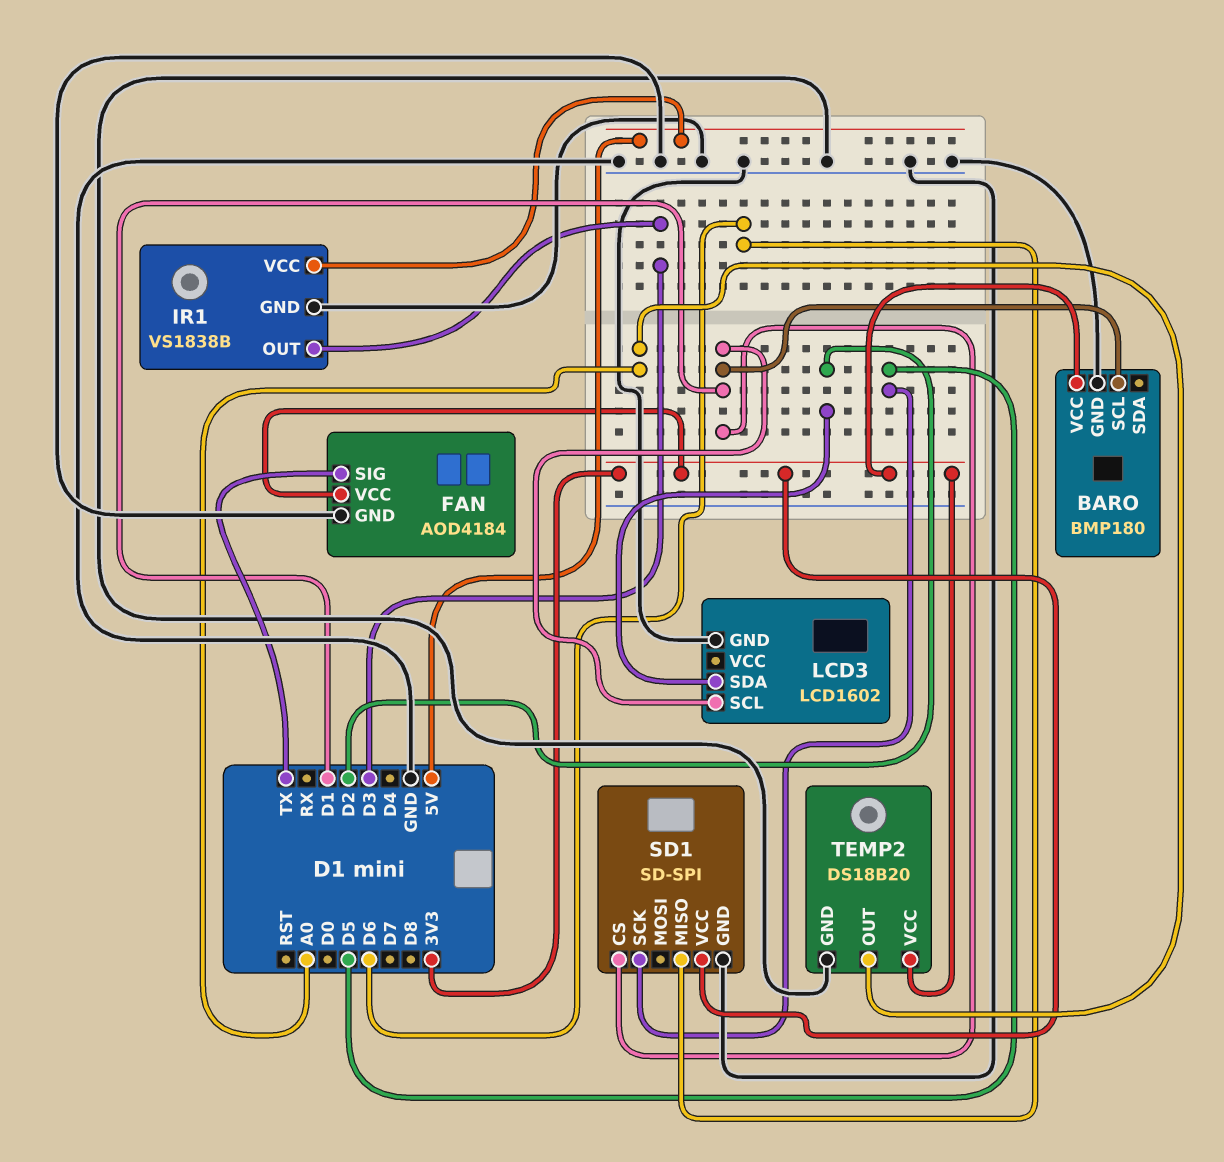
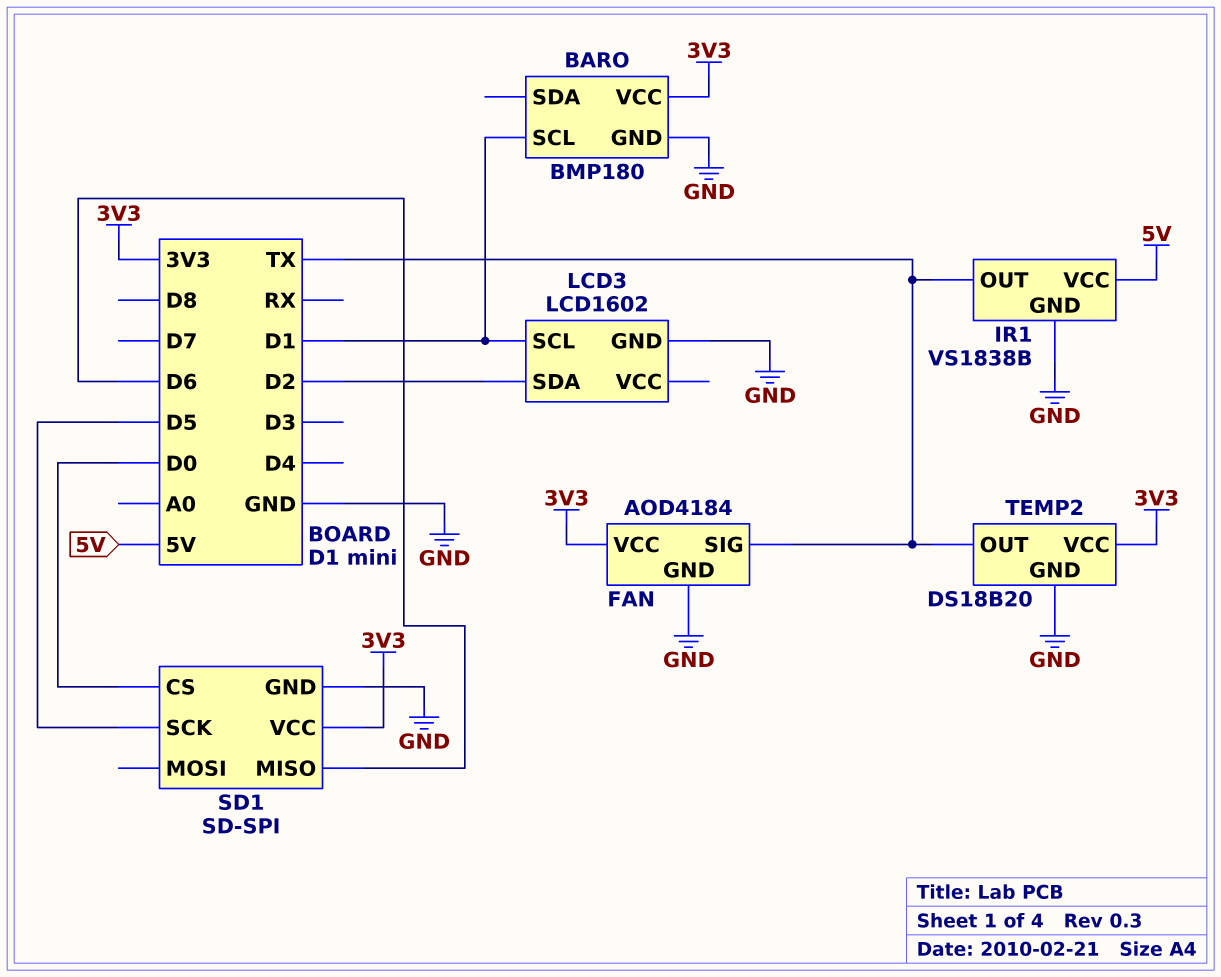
IR1 pin OUT: D3 -> TX
SD1 pin CS: D1 -> D0
TEMP2 pin OUT: A0 -> TX

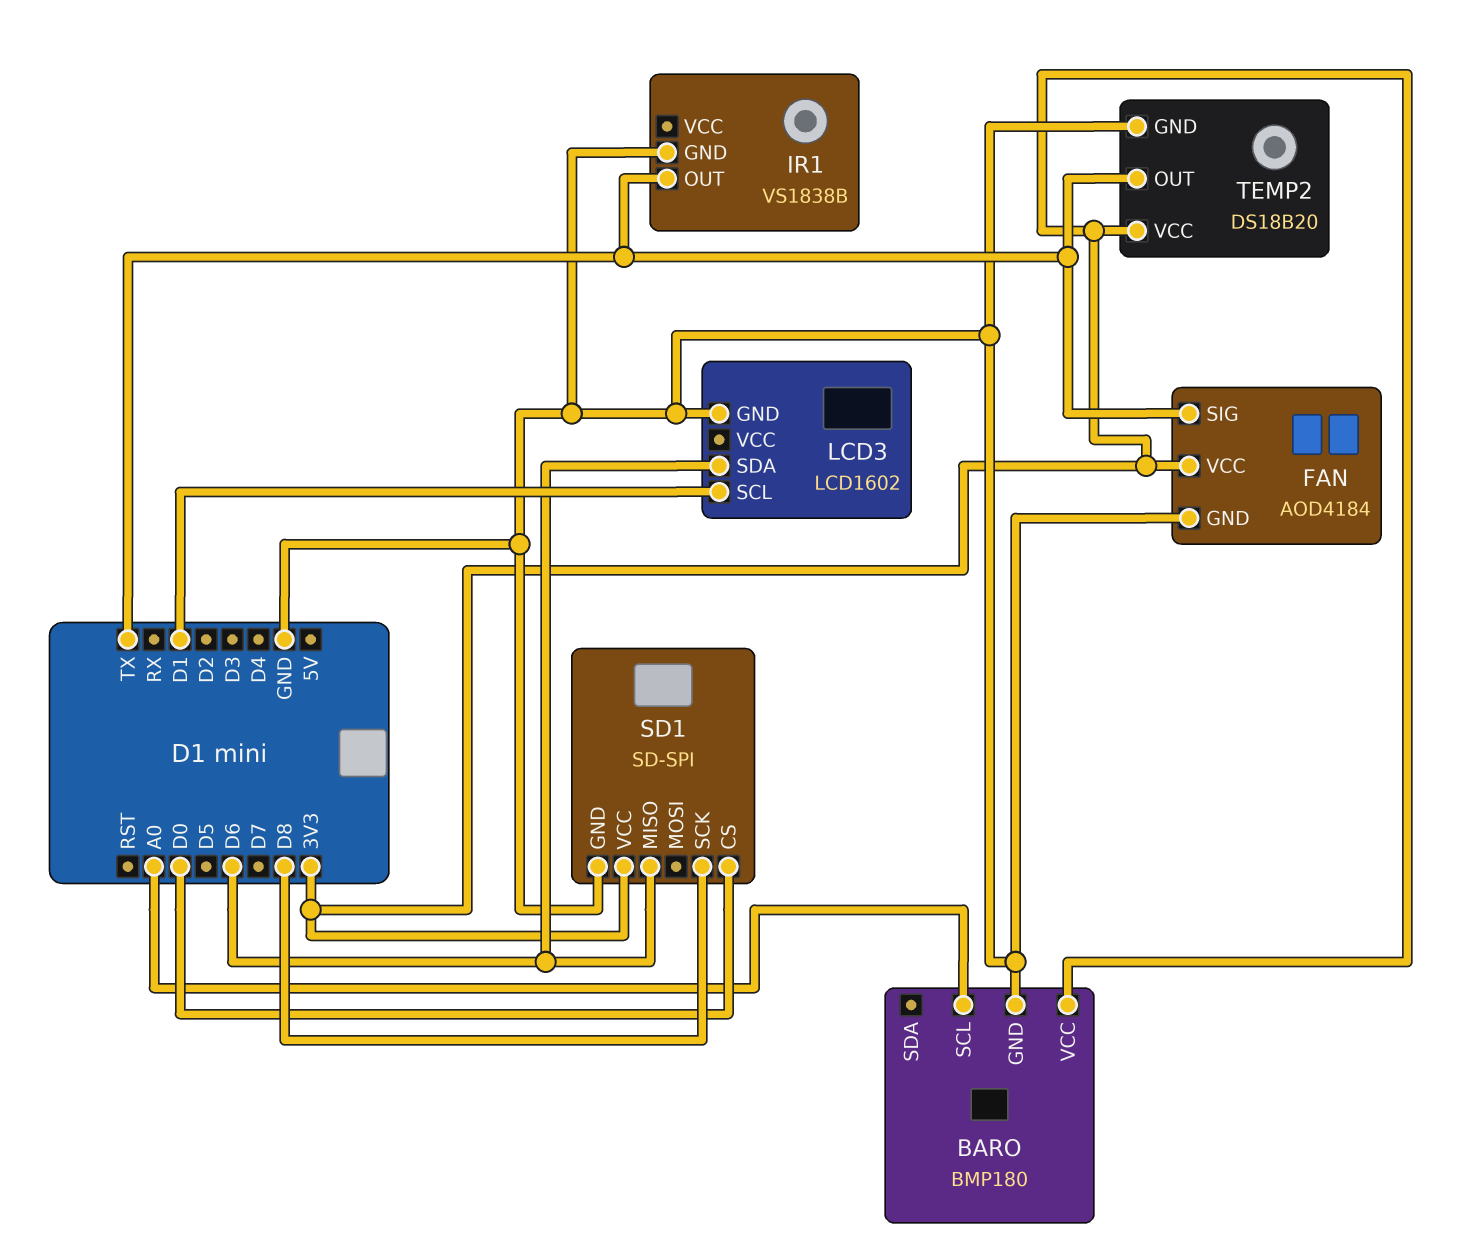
BARO pin SCL: D1 -> A0
IR1 pin VCC: 5V -> none
LCD3 pin SDA: D2 -> D6
SD1 pin SCK: D5 -> D8

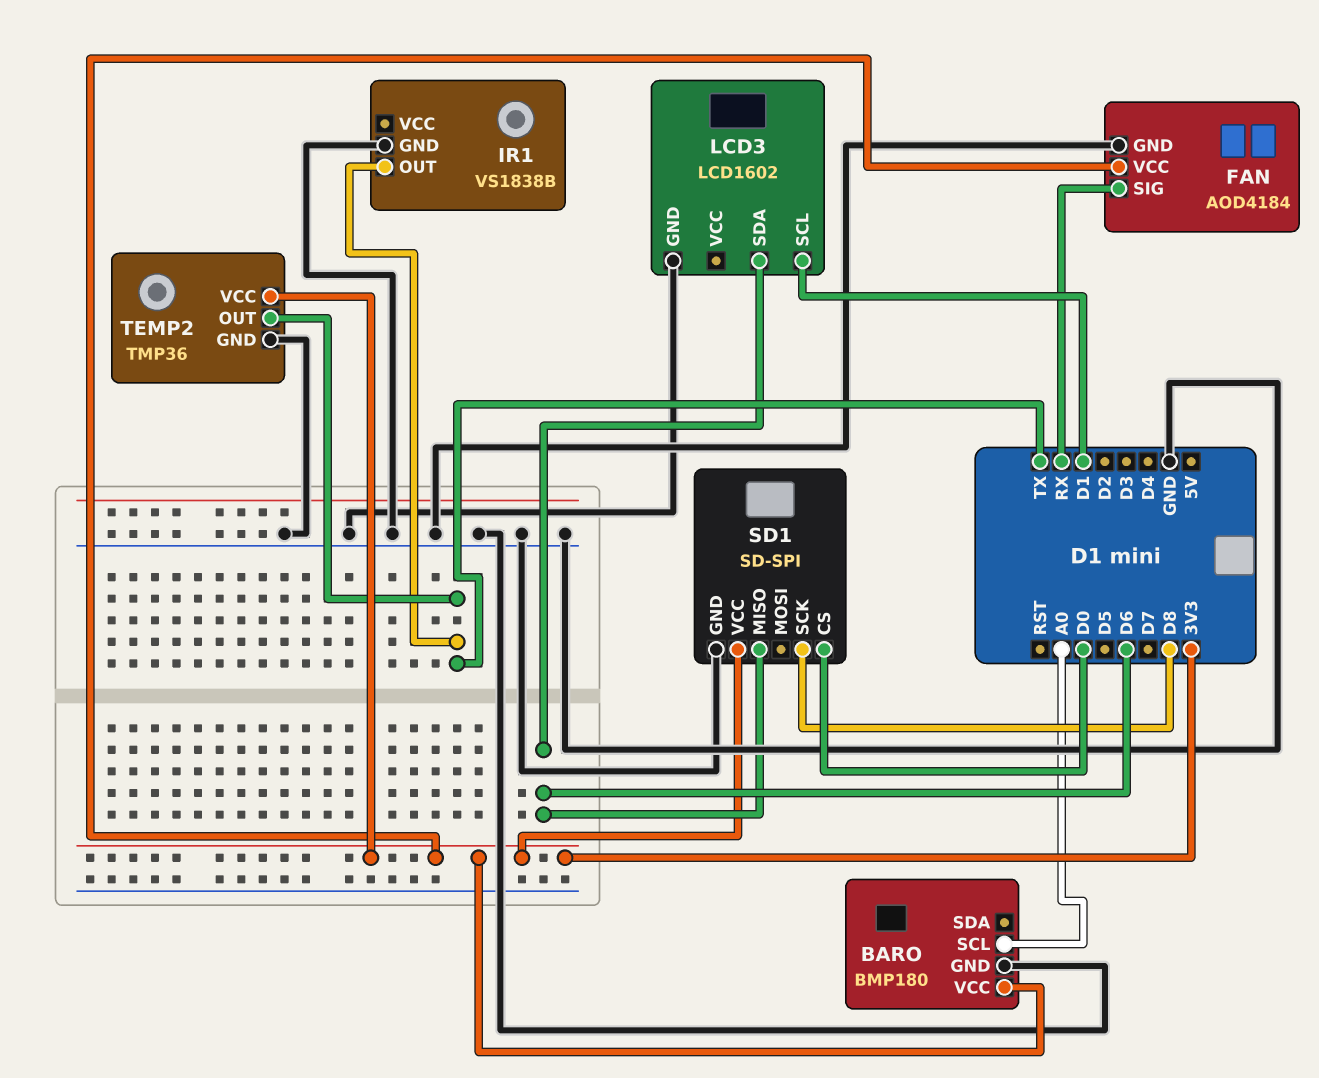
FAN pin SIG: TX -> RX
TEMP2: DS18B20 -> TMP36

